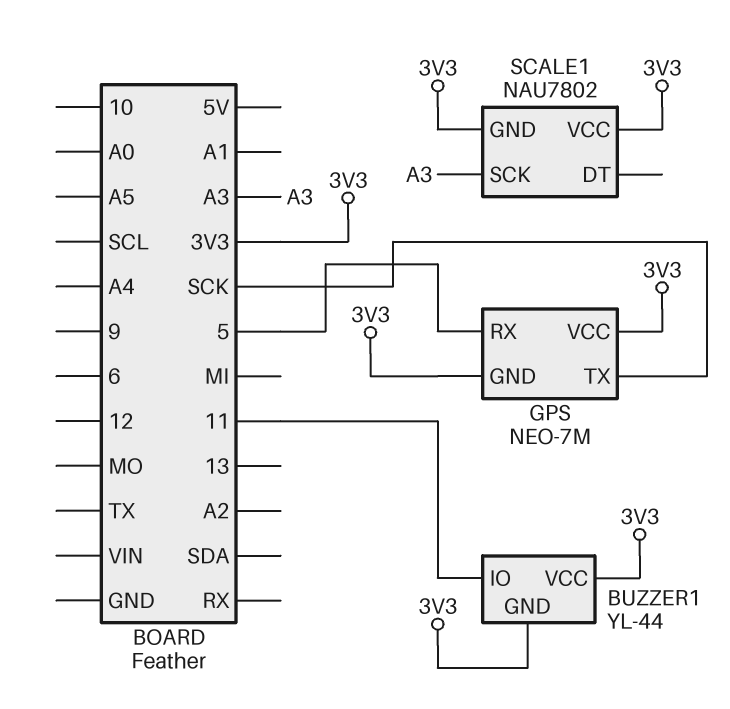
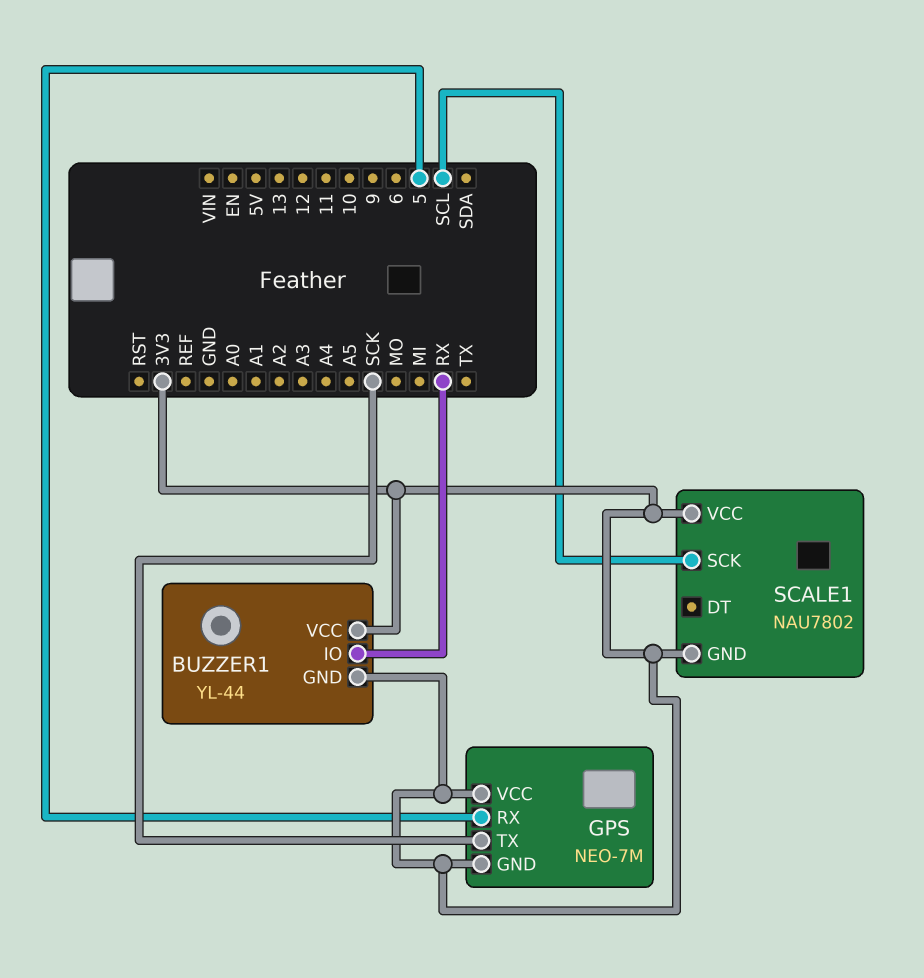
BUZZER1 pin IO: 11 -> RX
SCALE1 pin SCK: A3 -> SCL

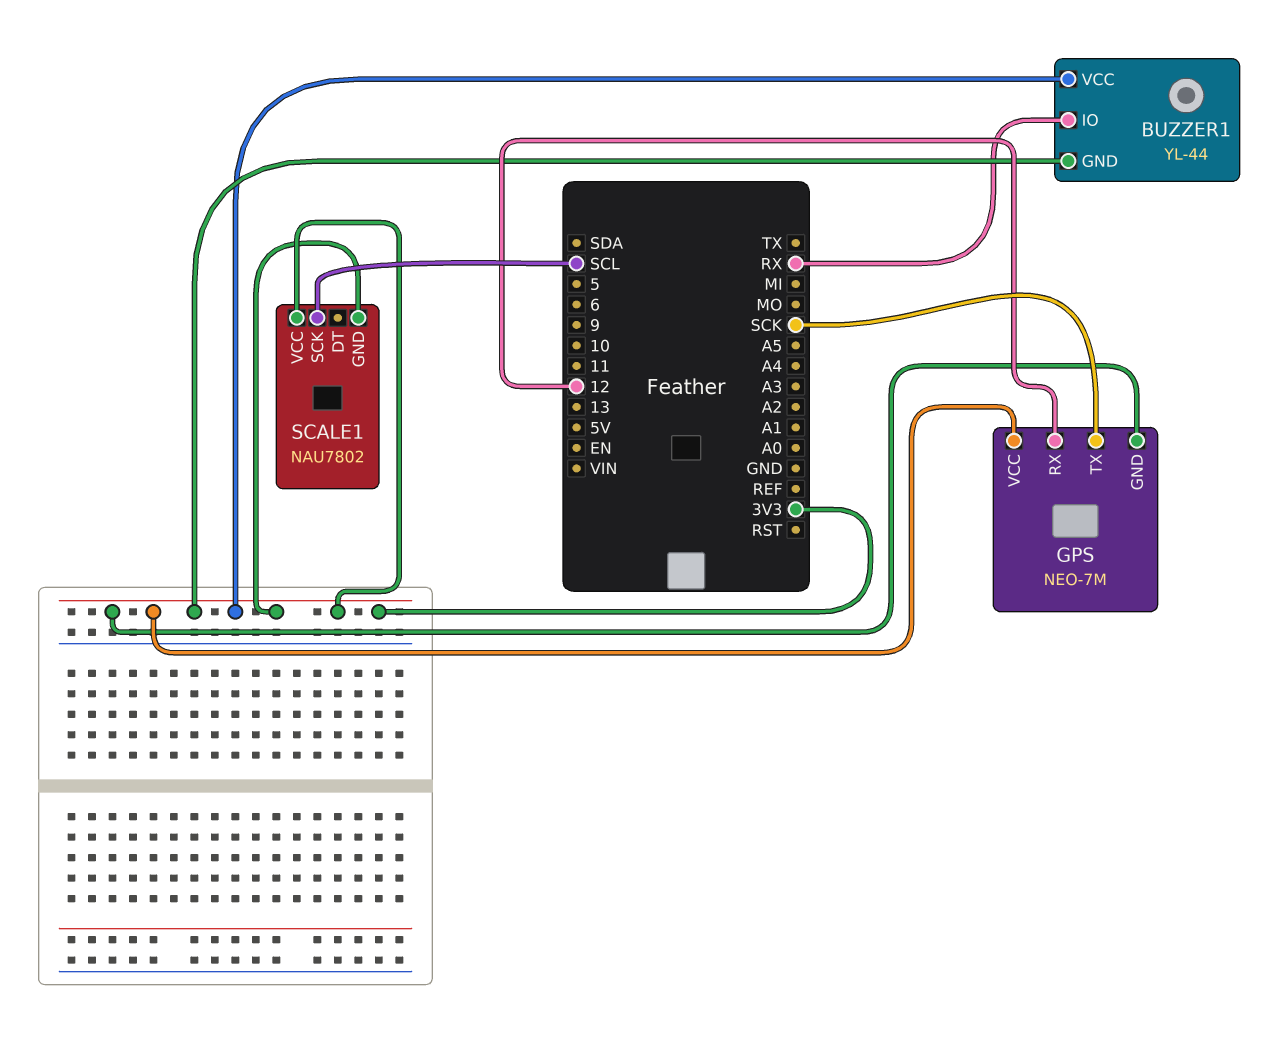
GPS pin RX: 5 -> 12

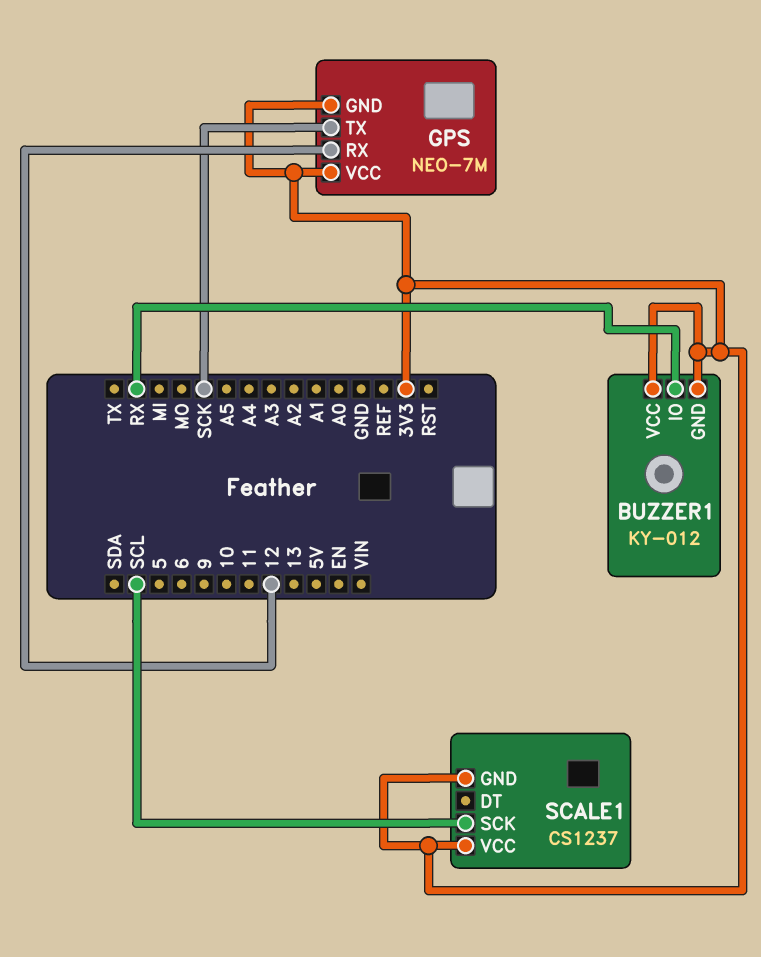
BUZZER1: YL-44 -> KY-012
SCALE1: NAU7802 -> CS1237

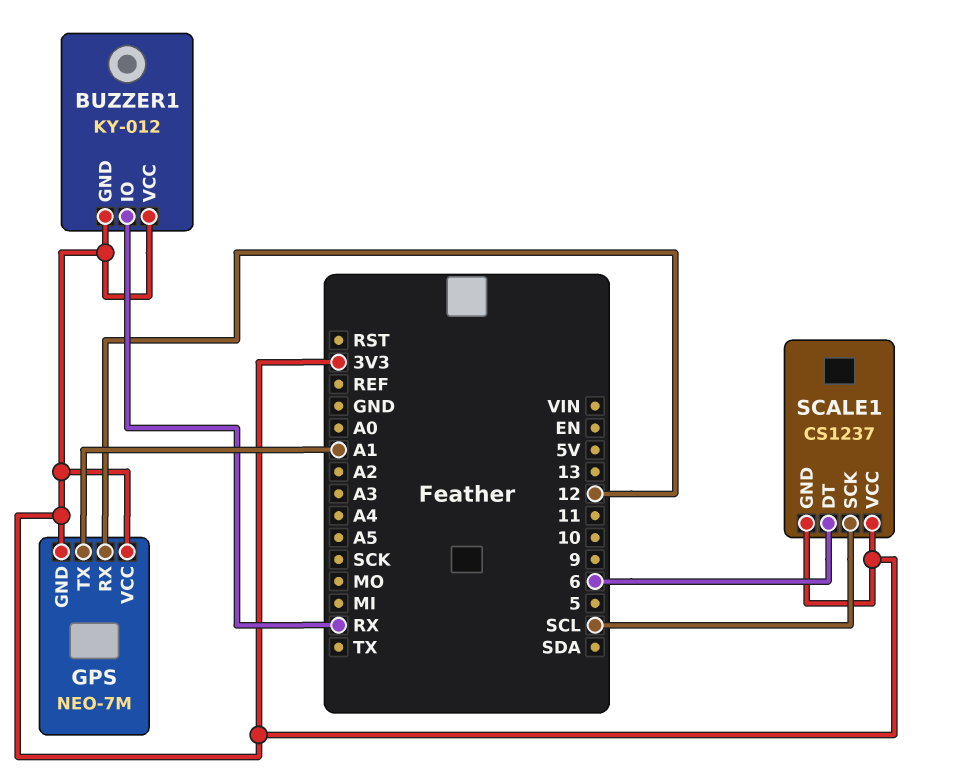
GPS pin TX: SCK -> A1
SCALE1 pin DT: none -> 6

